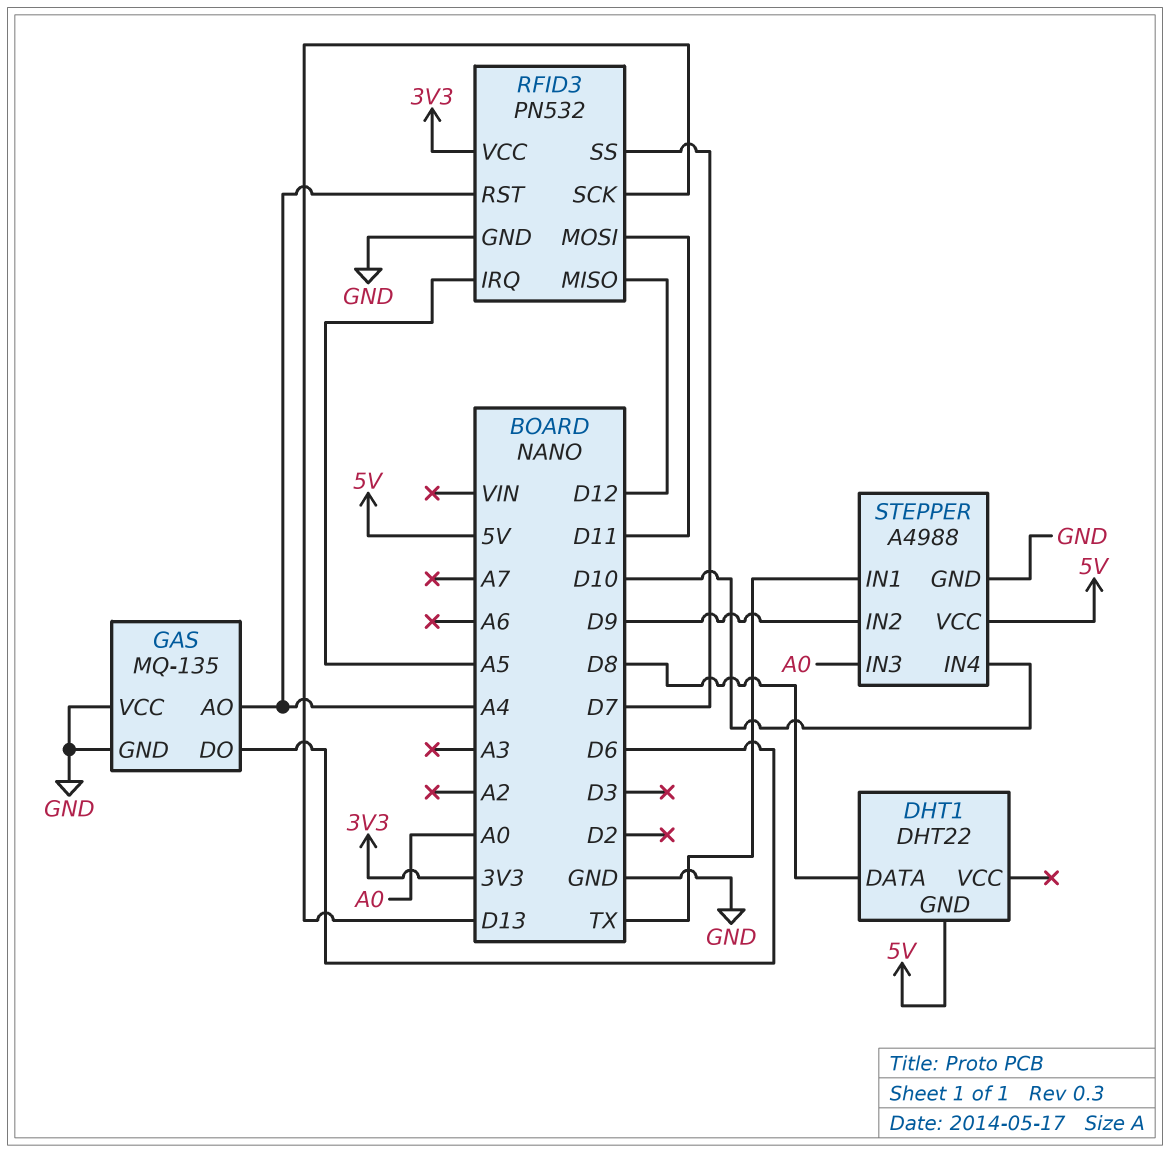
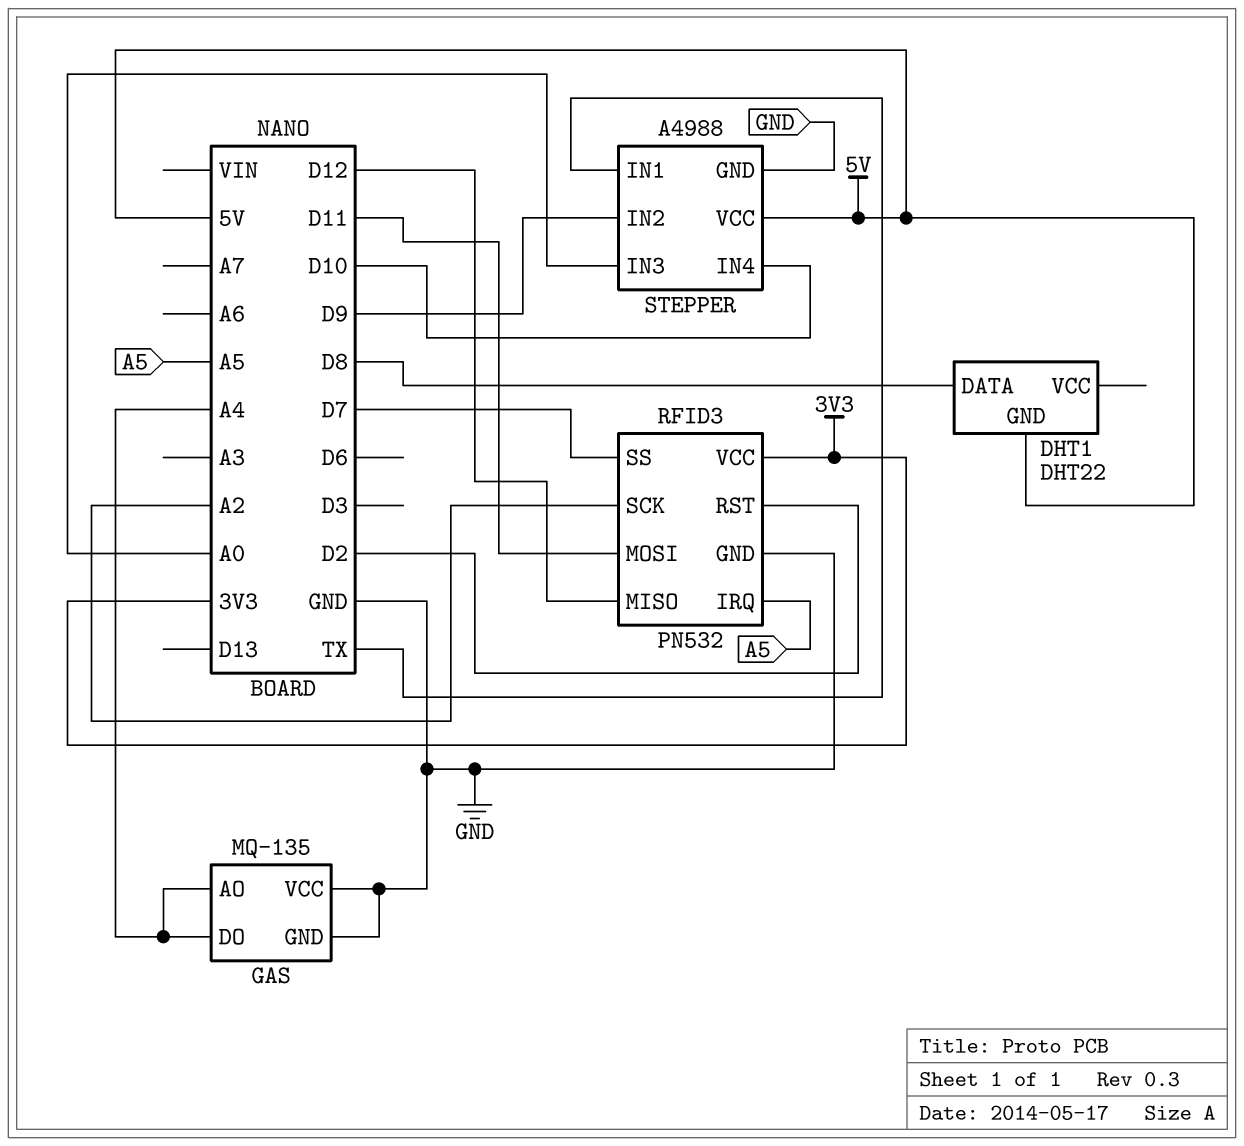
GAS pin DO: D6 -> A4
RFID3 pin RST: A4 -> D2
RFID3 pin SCK: D13 -> A2

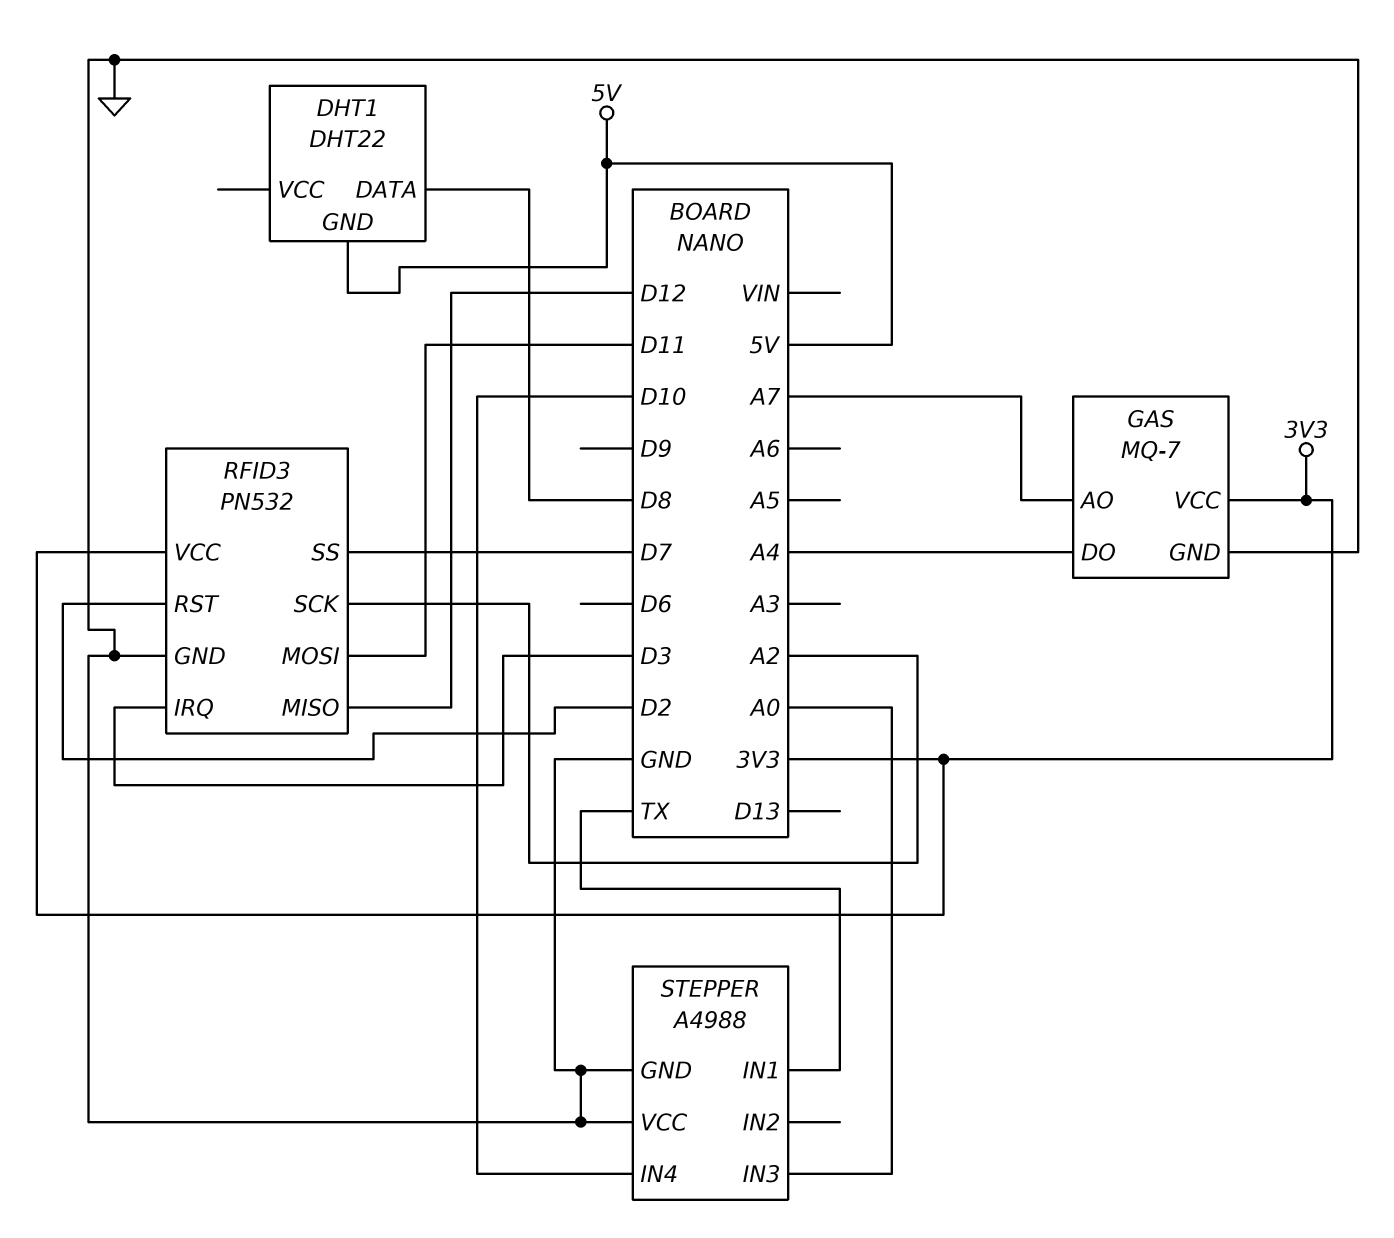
GAS: MQ-135 -> MQ-7
GAS pin AO: A4 -> A7
GAS pin VCC: GND -> 3V3
RFID3 pin IRQ: A5 -> D3
STEPPER pin IN2: D9 -> none
STEPPER pin VCC: 5V -> GND

